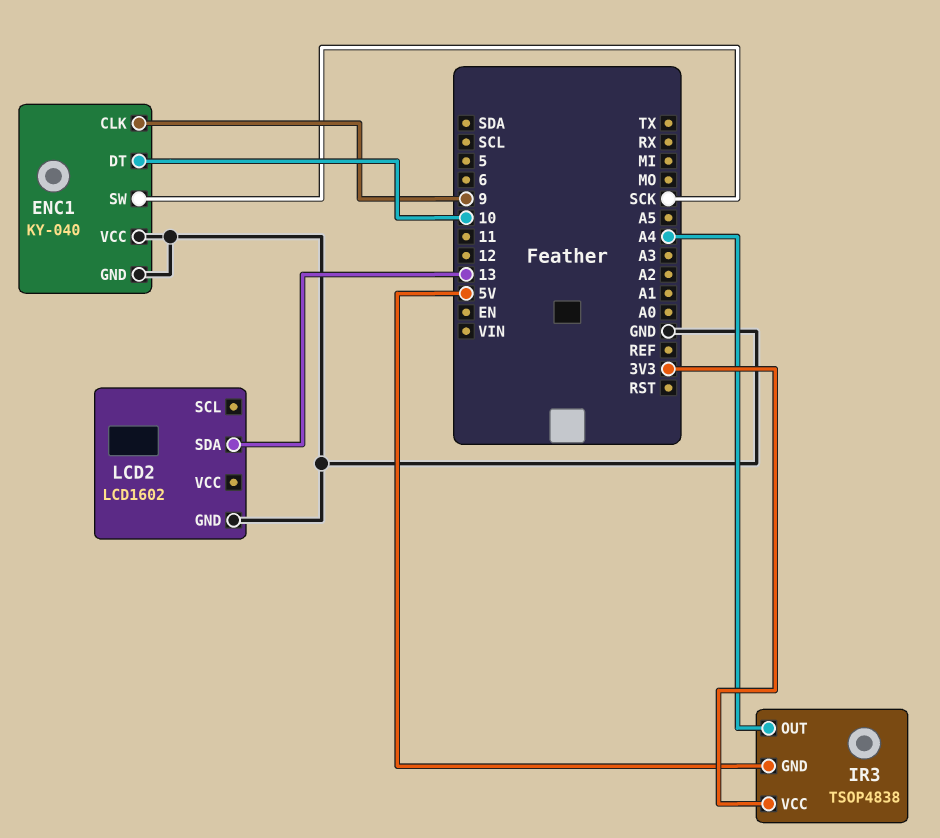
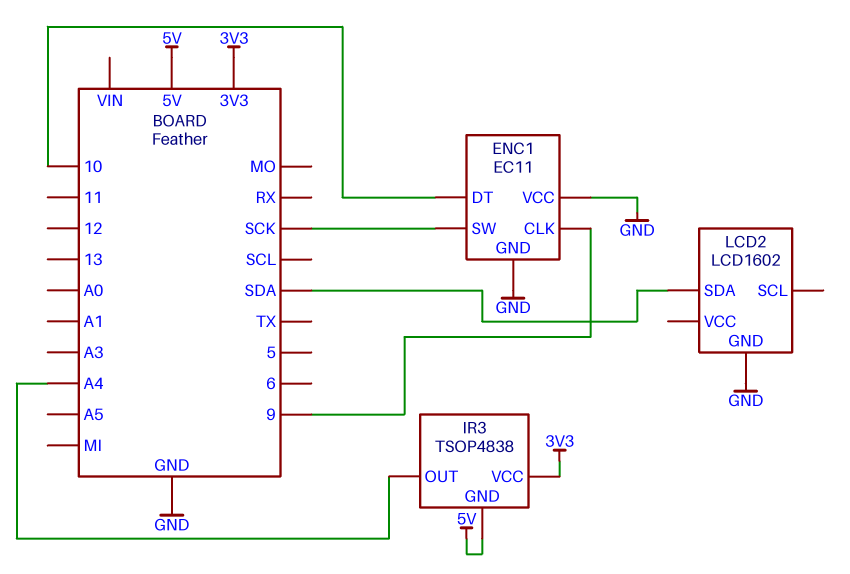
ENC1: KY-040 -> EC11
LCD2 pin SDA: 13 -> SDA

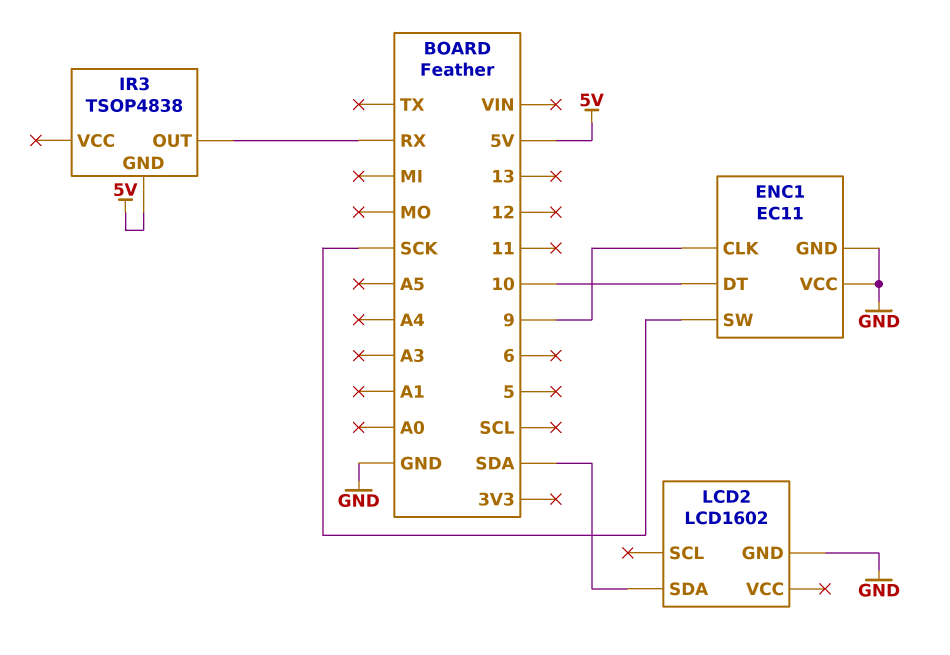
IR3 pin OUT: A4 -> RX
IR3 pin VCC: 3V3 -> none

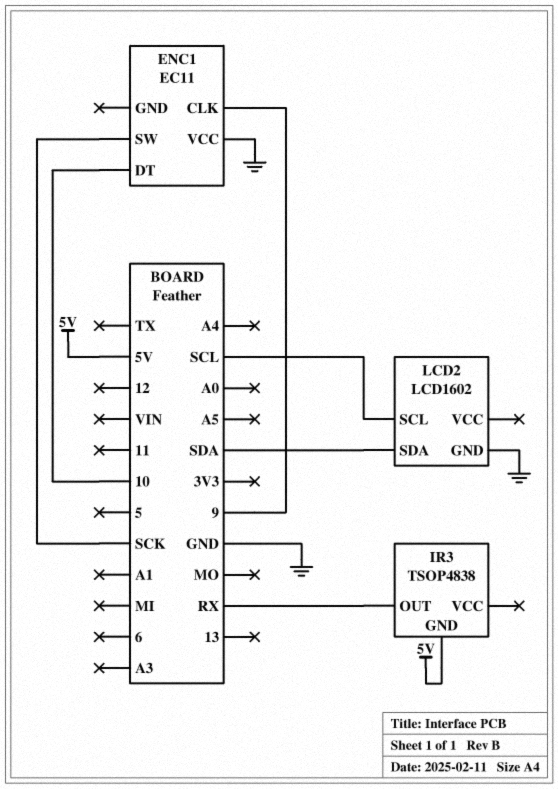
ENC1 pin GND: GND -> none
LCD2 pin SCL: none -> SCL

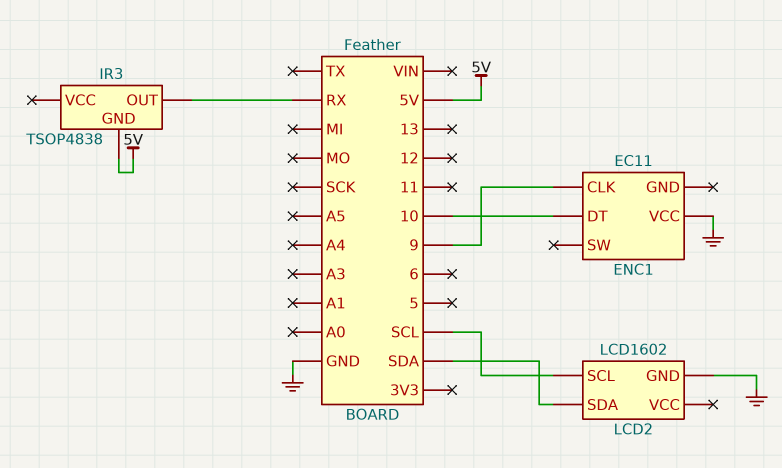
ENC1 pin SW: SCK -> none

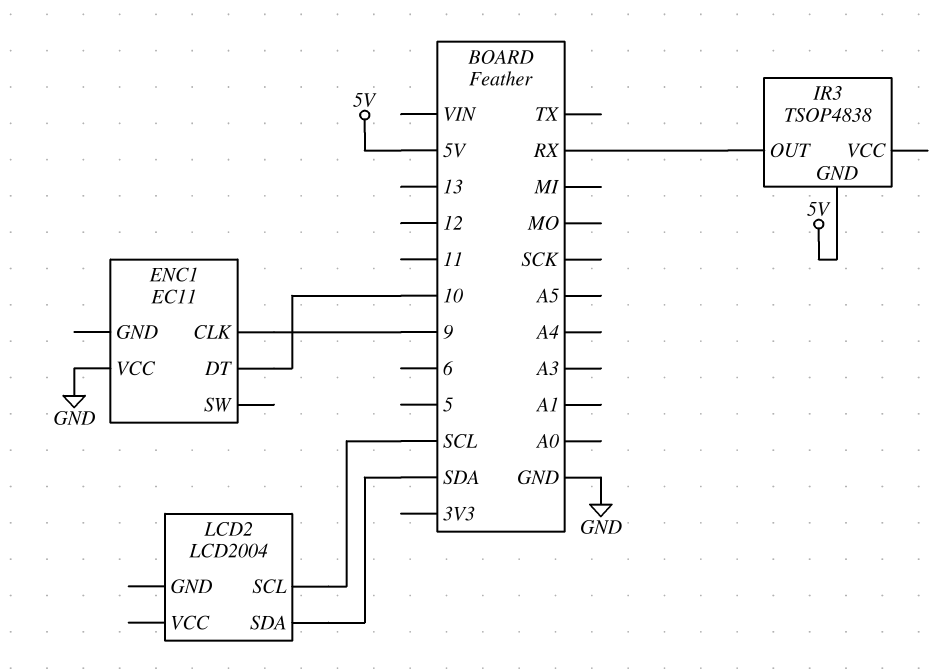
LCD2: LCD1602 -> LCD2004
LCD2 pin GND: GND -> none

